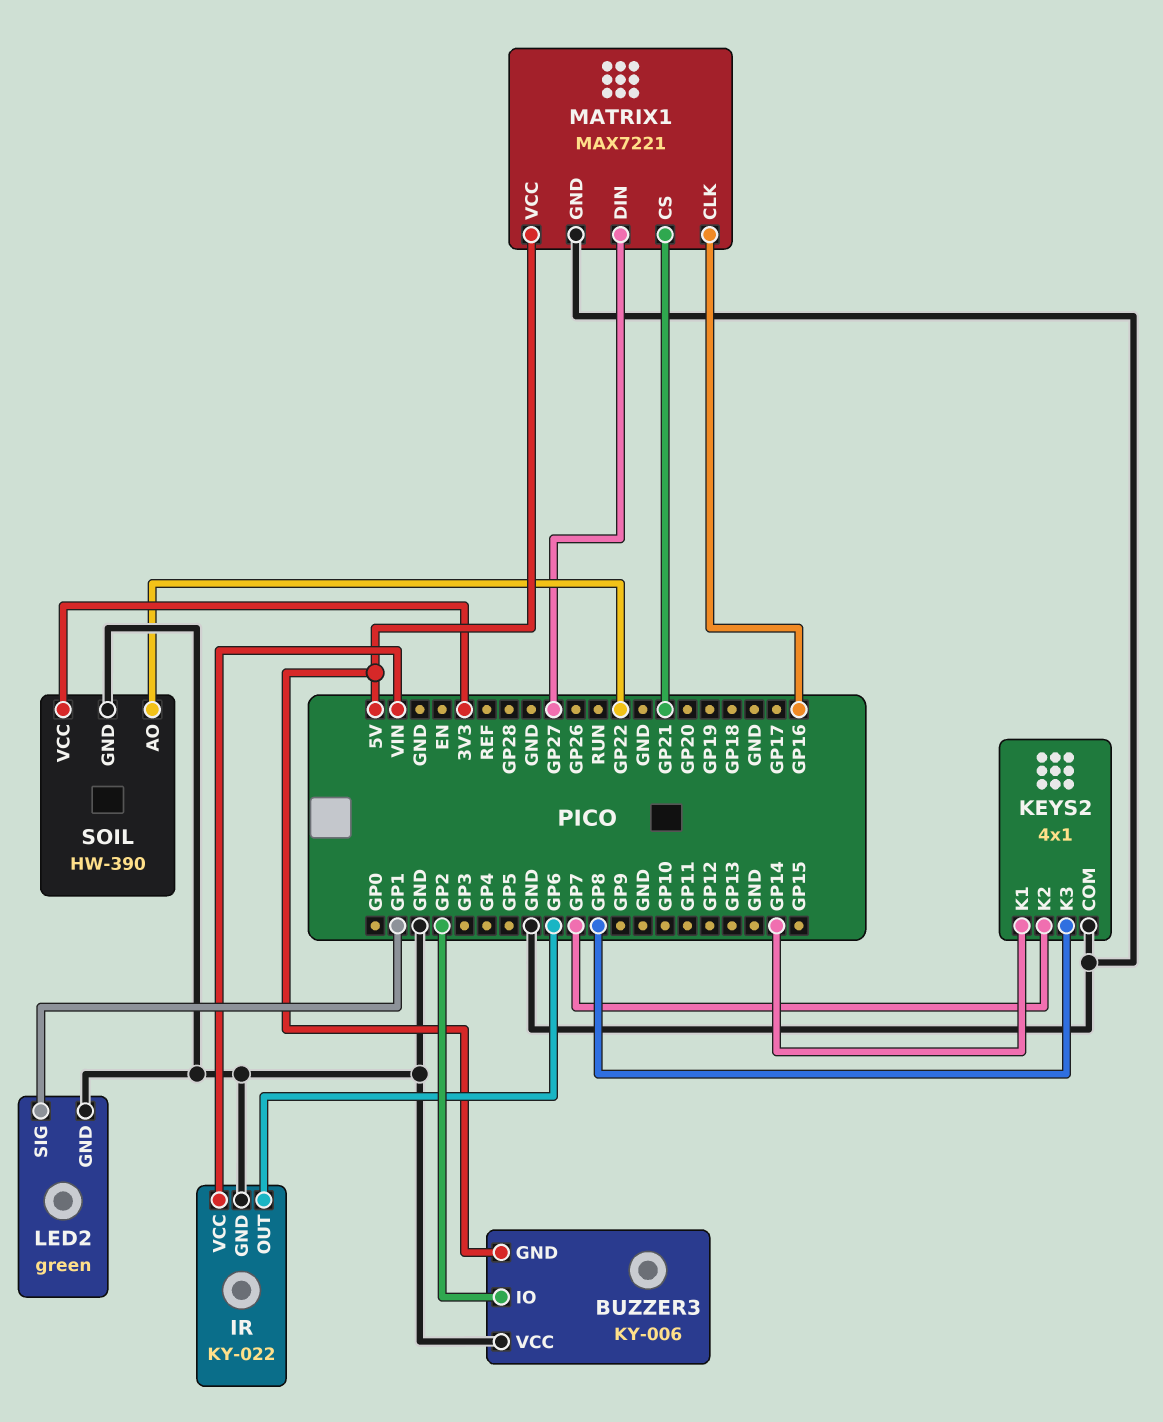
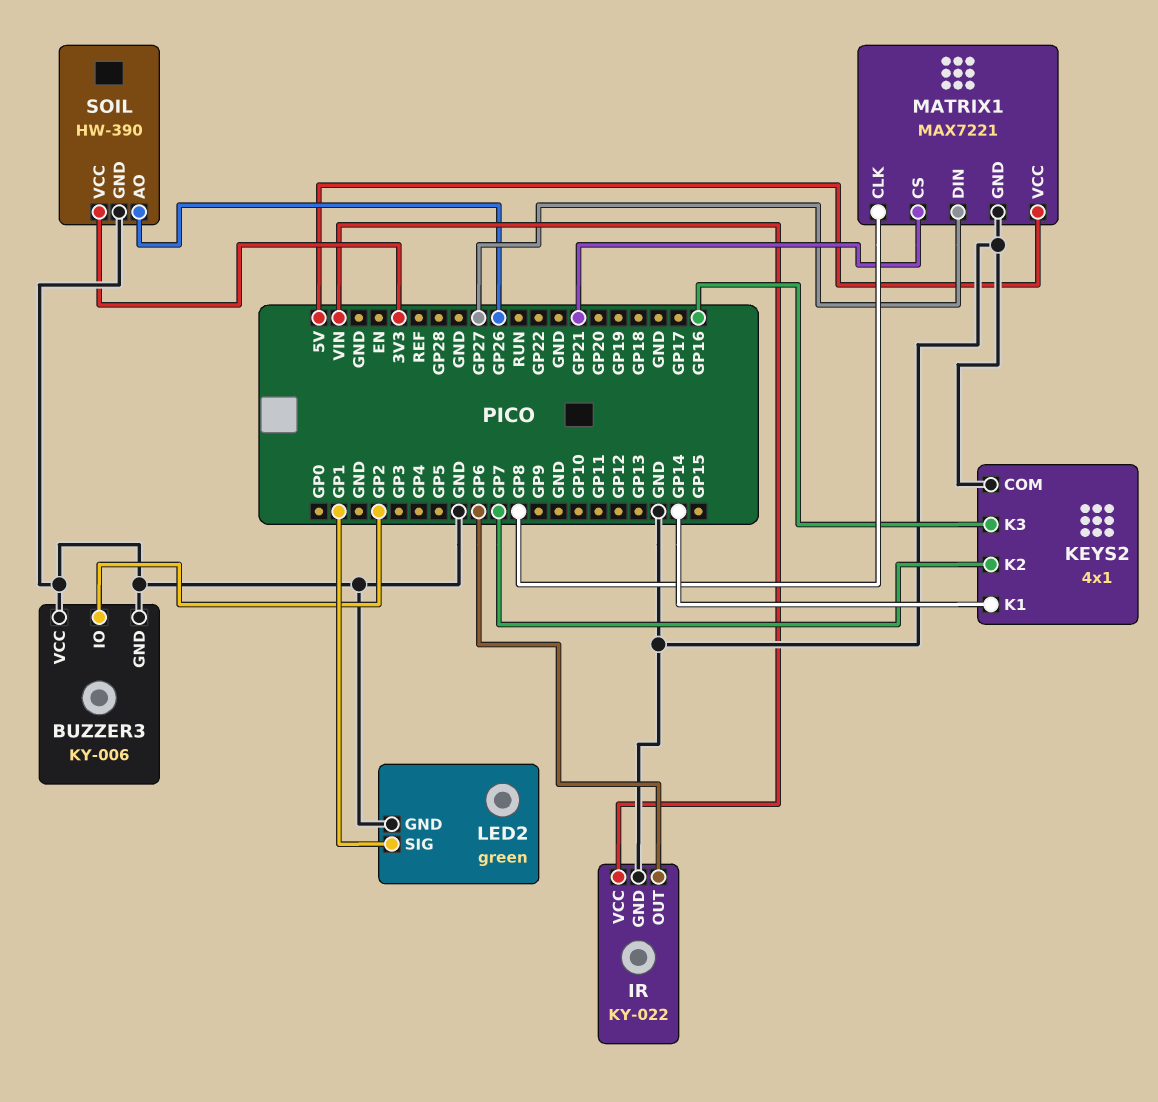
BUZZER3 pin GND: 5V -> GND
KEYS2 pin K3: GP8 -> GP16
MATRIX1 pin CLK: GP16 -> GP8
SOIL pin AO: GP22 -> GP26

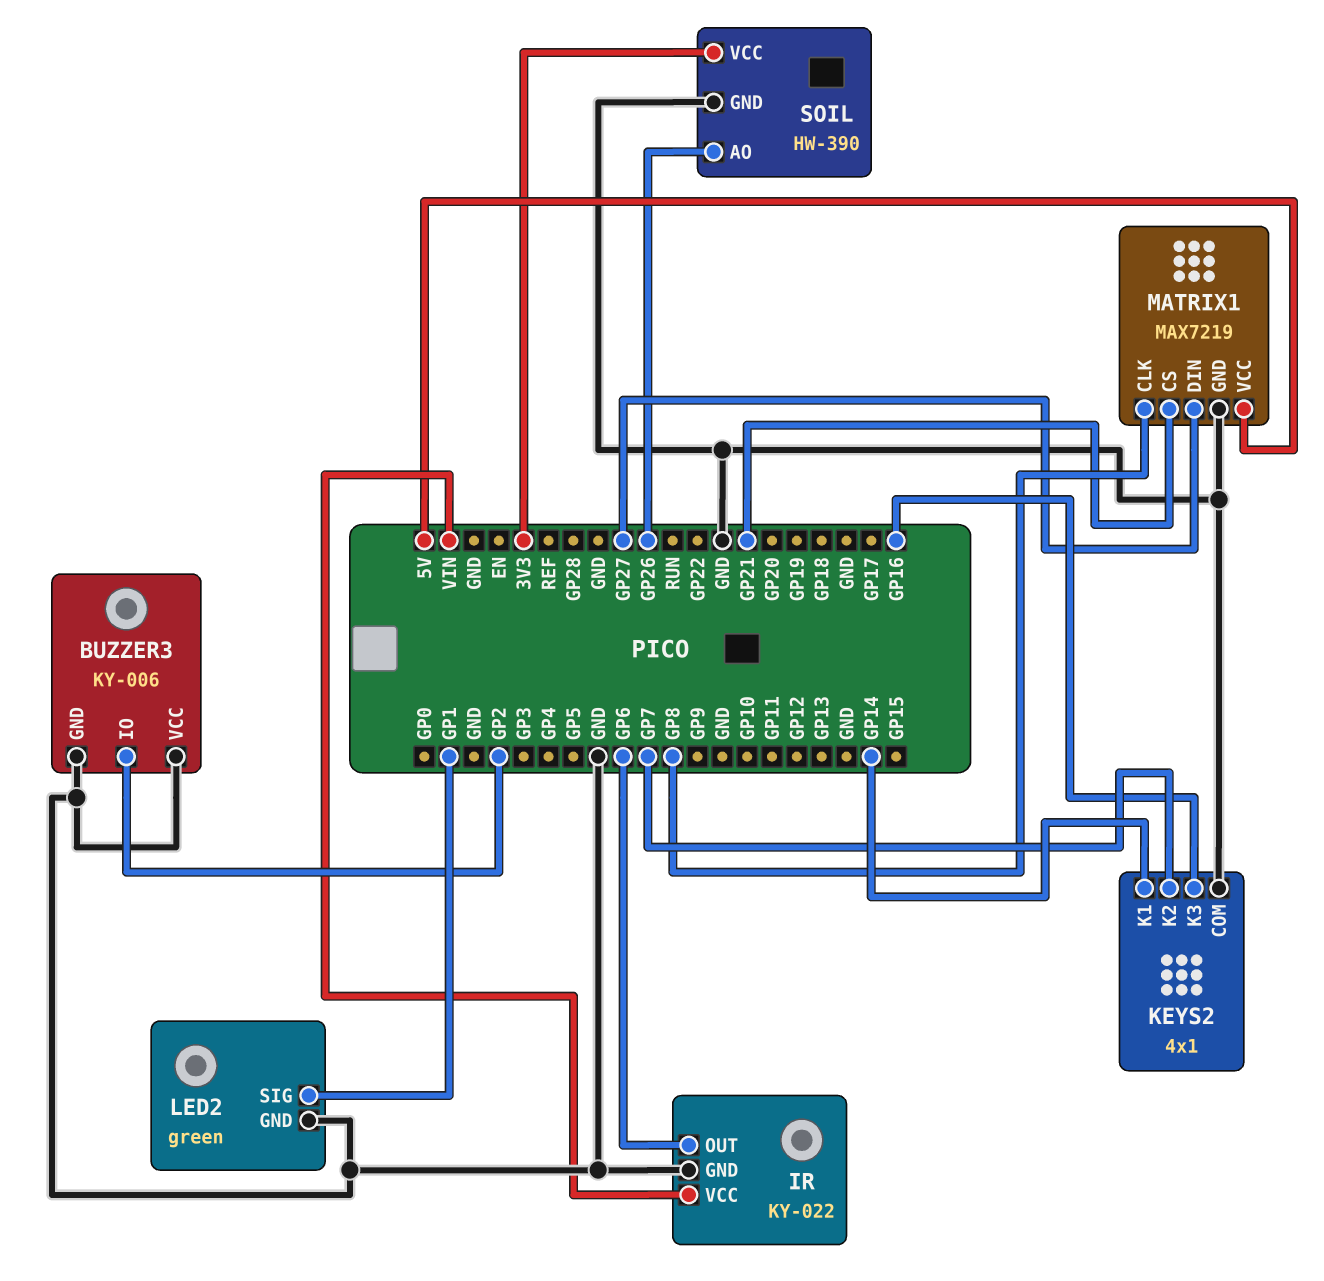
MATRIX1: MAX7221 -> MAX7219

